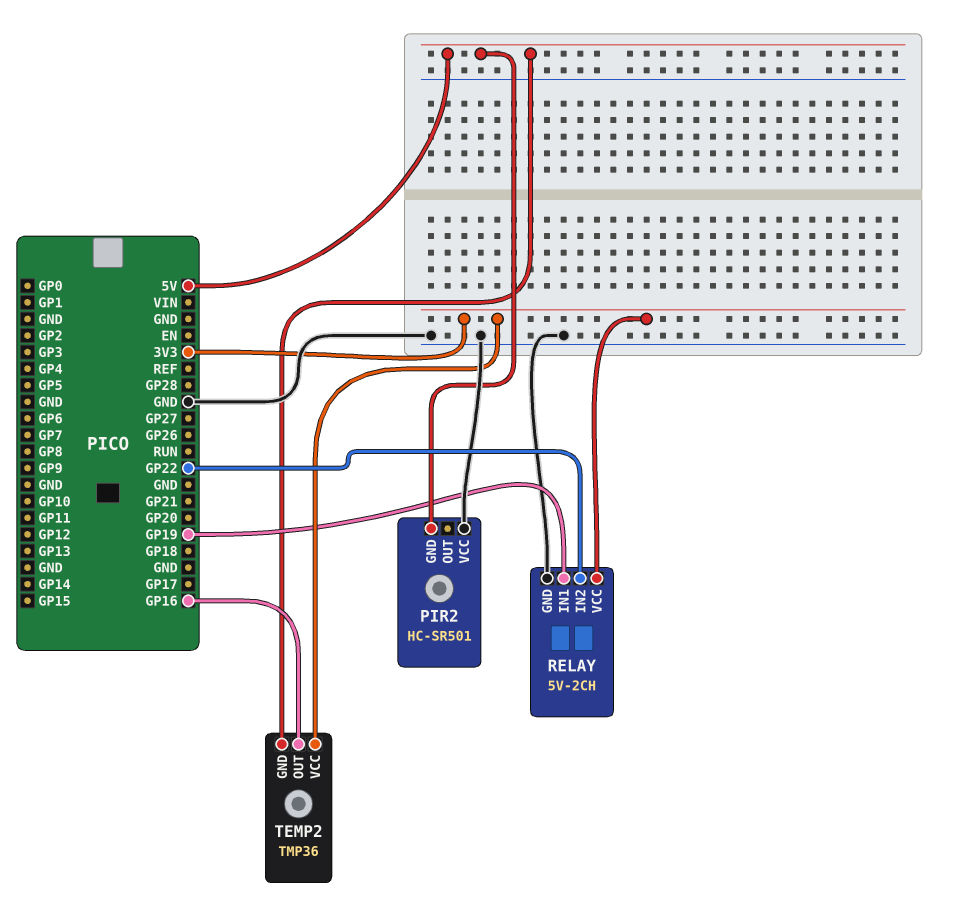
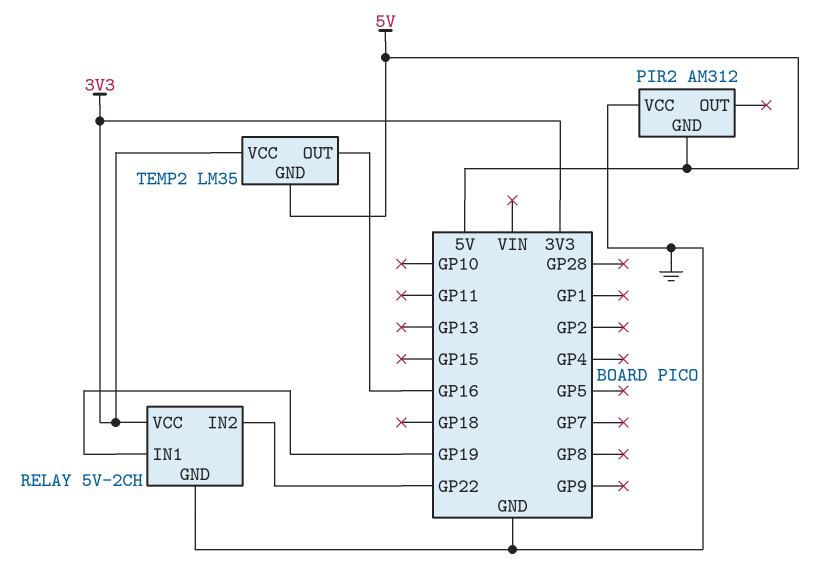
PIR2: HC-SR501 -> AM312
TEMP2: TMP36 -> LM35

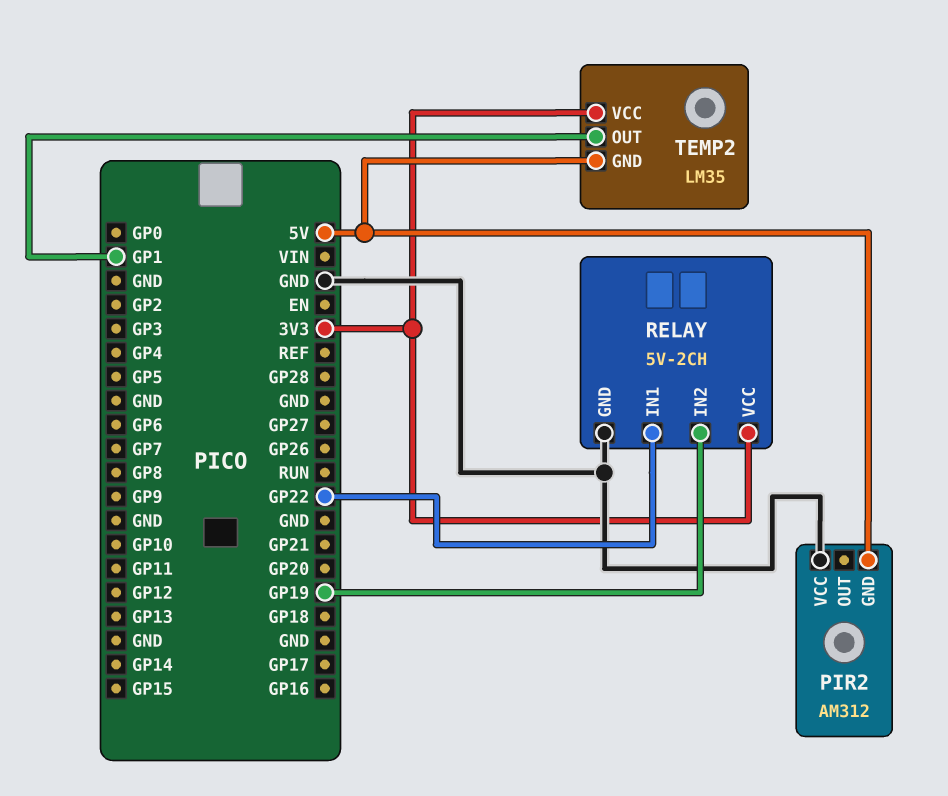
RELAY pin IN1: GP19 -> GP22
RELAY pin IN2: GP22 -> GP19
TEMP2 pin OUT: GP16 -> GP1

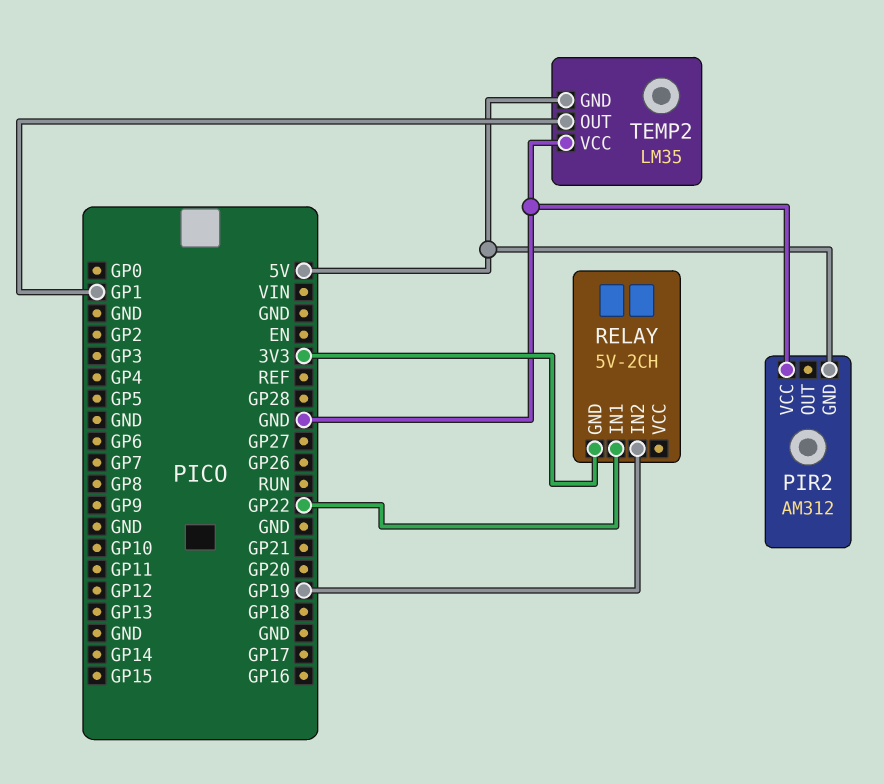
RELAY pin GND: GND -> 3V3
RELAY pin VCC: 3V3 -> none
TEMP2 pin VCC: 3V3 -> GND

